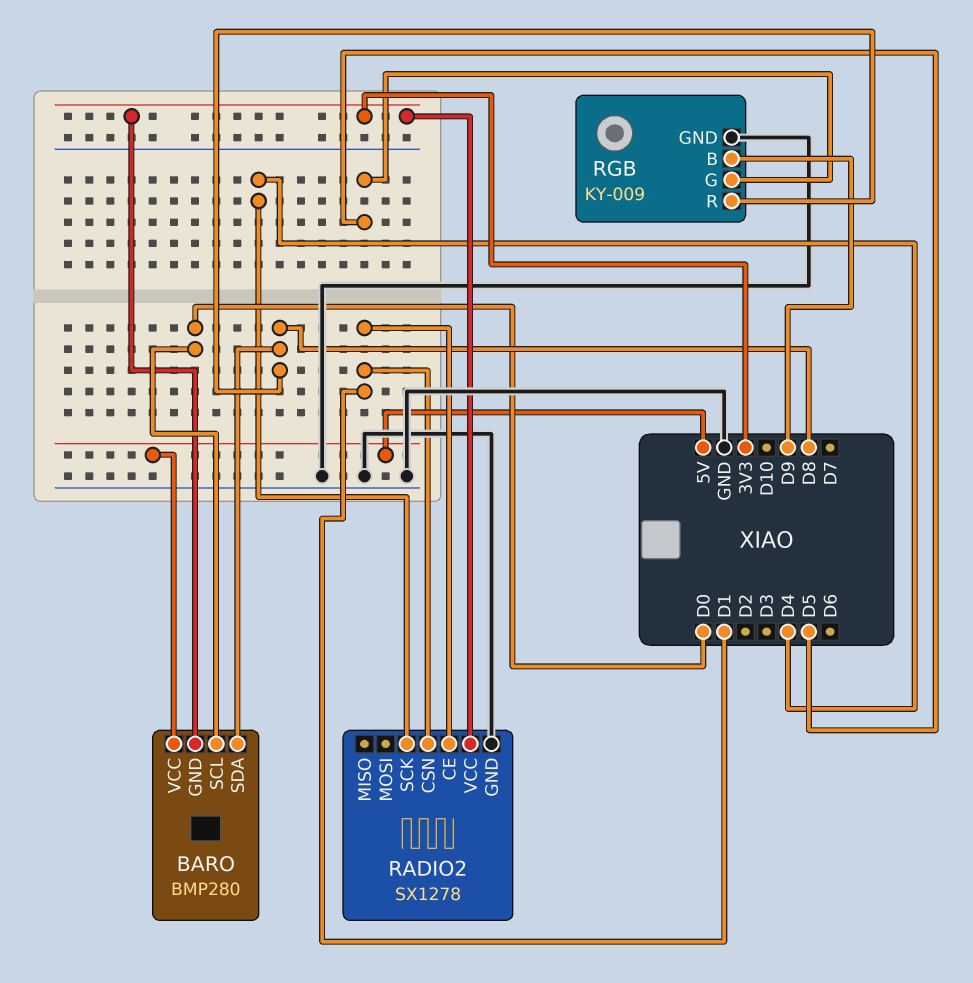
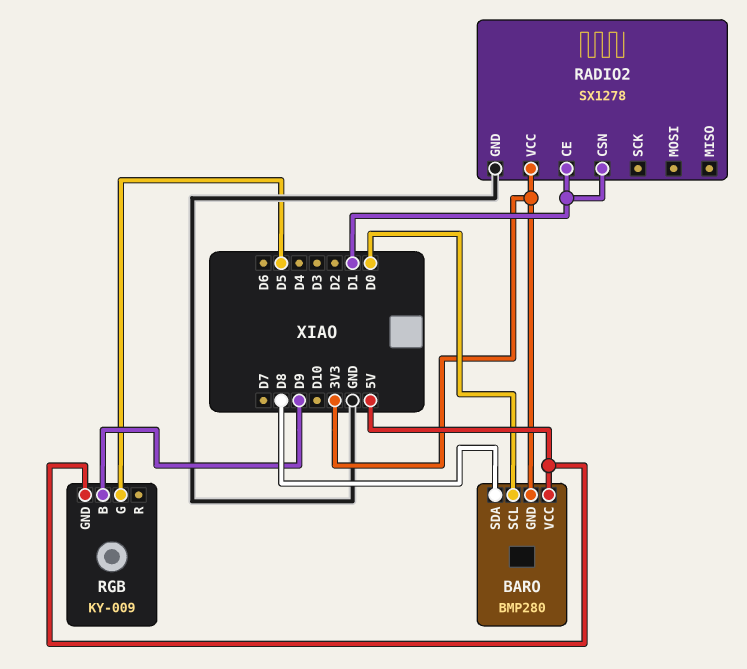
RADIO2 pin SCK: D4 -> none
RGB pin GND: GND -> 5V
RGB pin R: D8 -> none

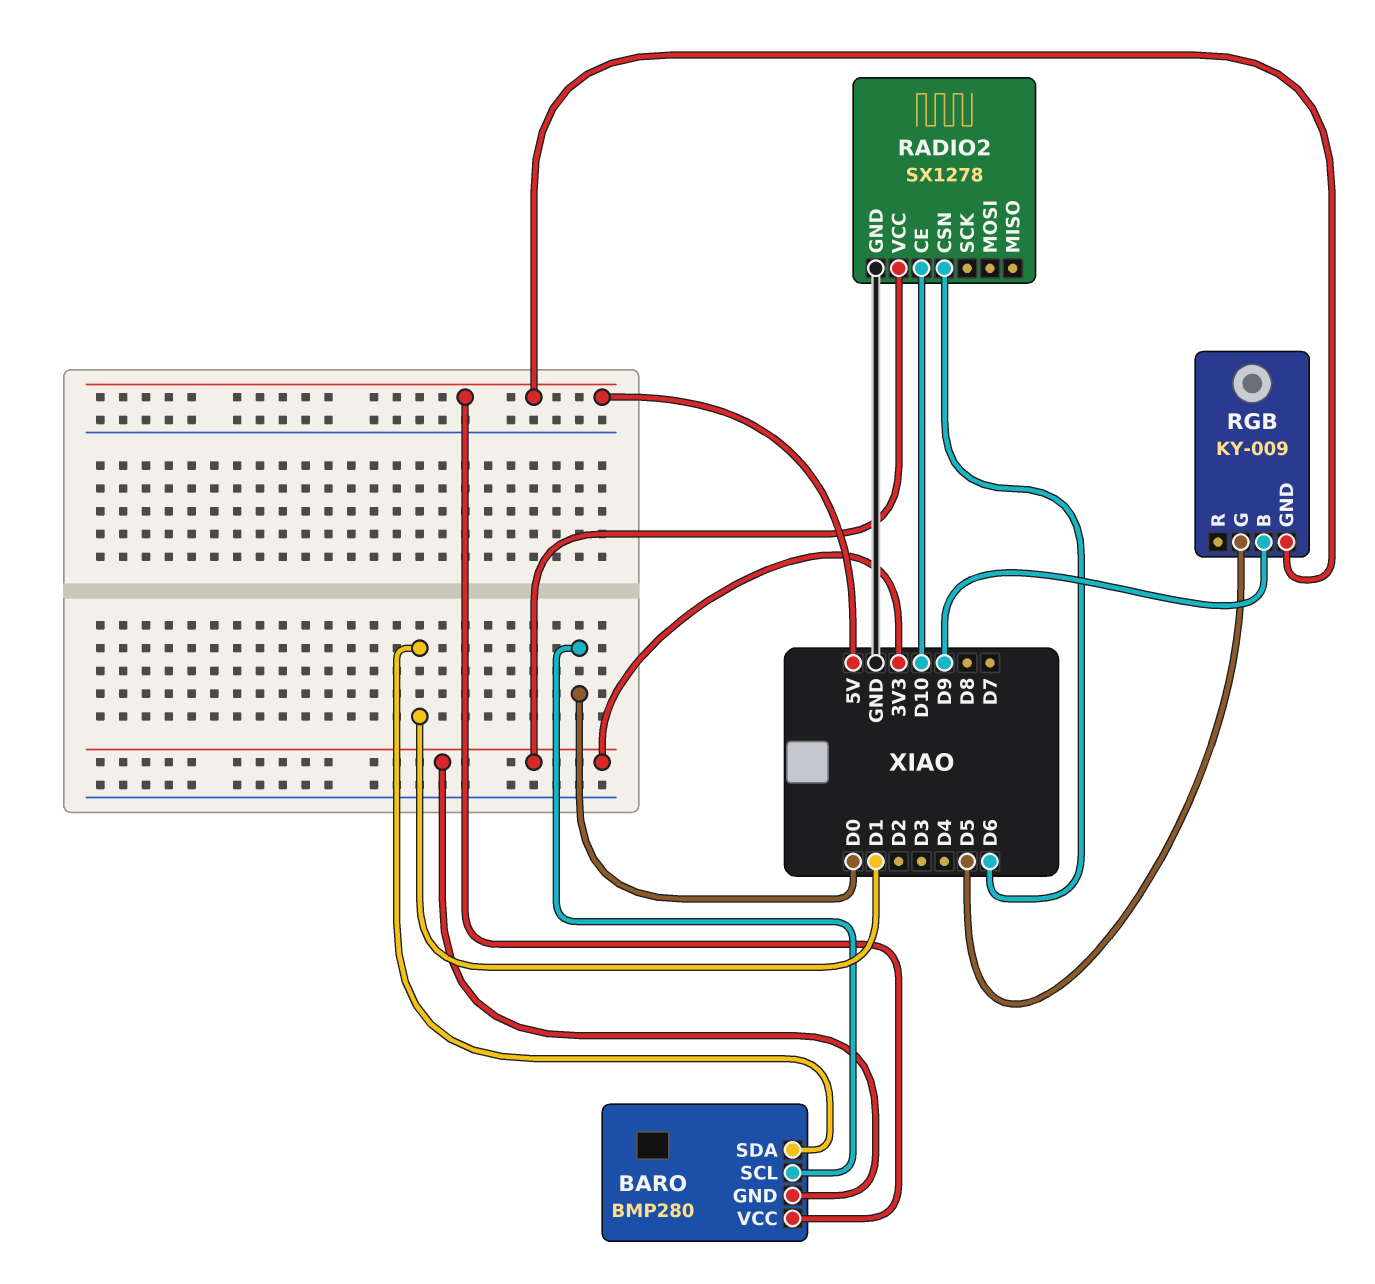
BARO pin SDA: D8 -> D1
RADIO2 pin CE: D1 -> D10
RADIO2 pin CSN: D1 -> D6

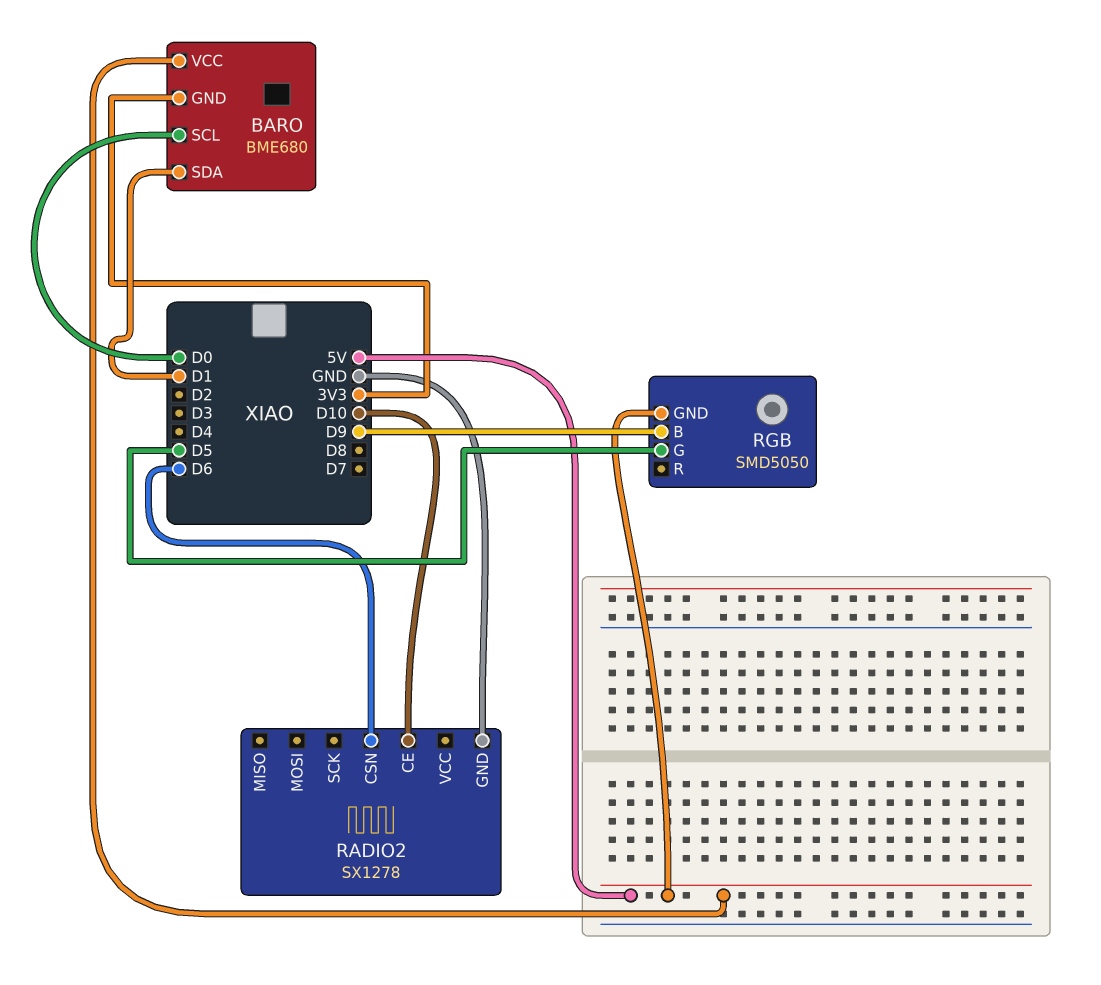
BARO: BMP280 -> BME680
RADIO2 pin VCC: 3V3 -> none
RGB: KY-009 -> SMD5050

